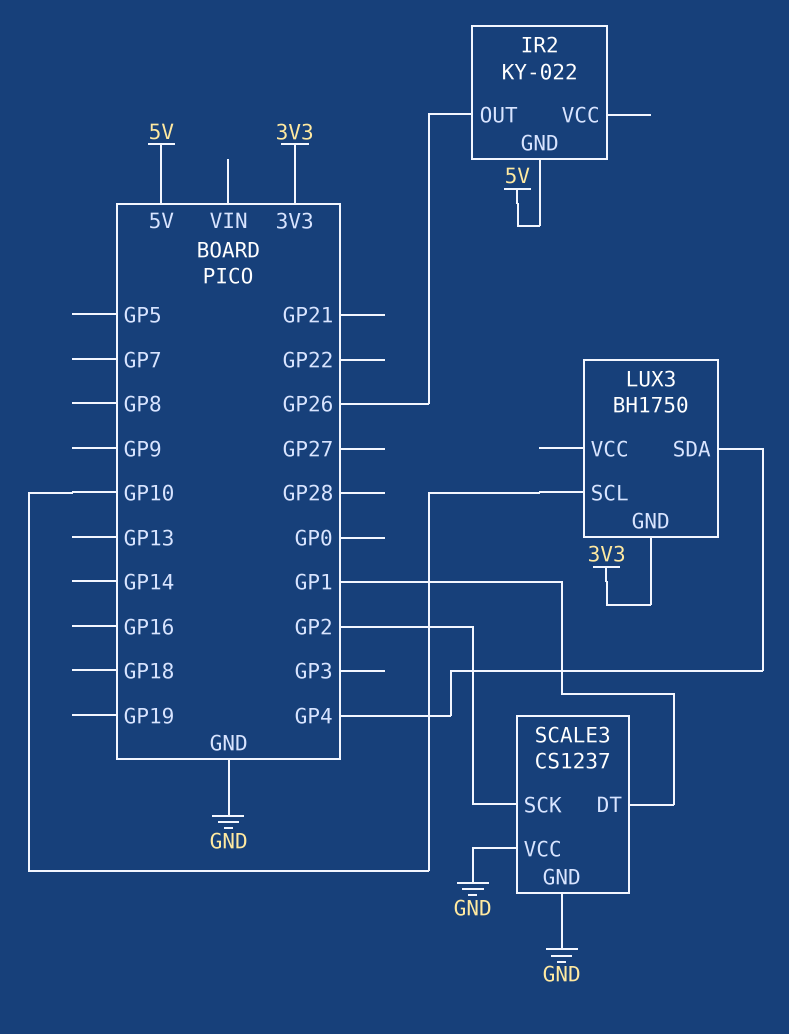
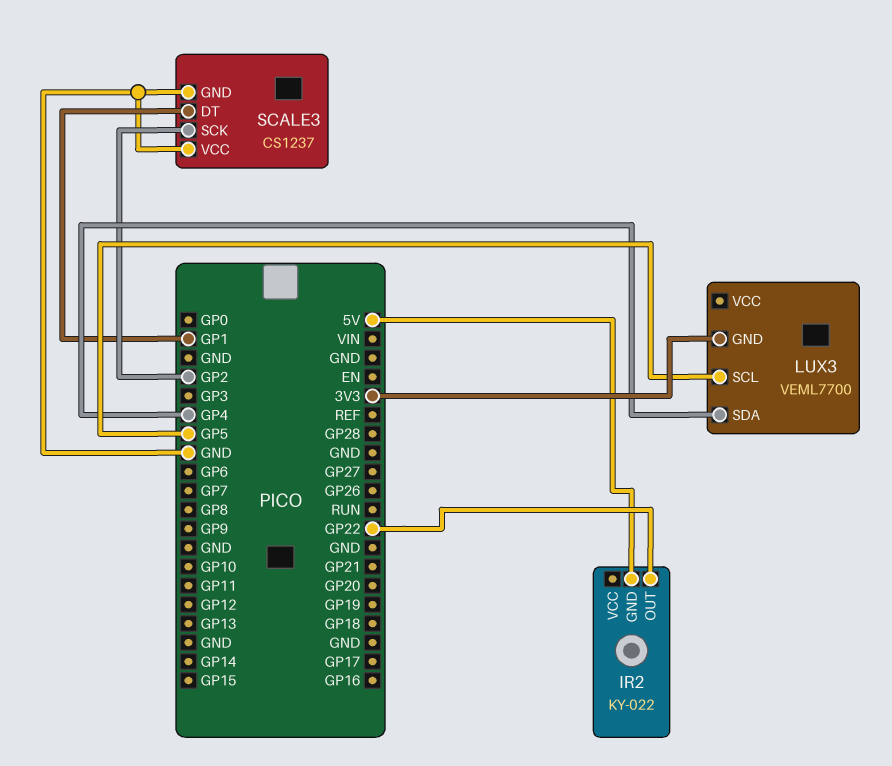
IR2 pin OUT: GP26 -> GP22
LUX3: BH1750 -> VEML7700
LUX3 pin SCL: GP10 -> GP5

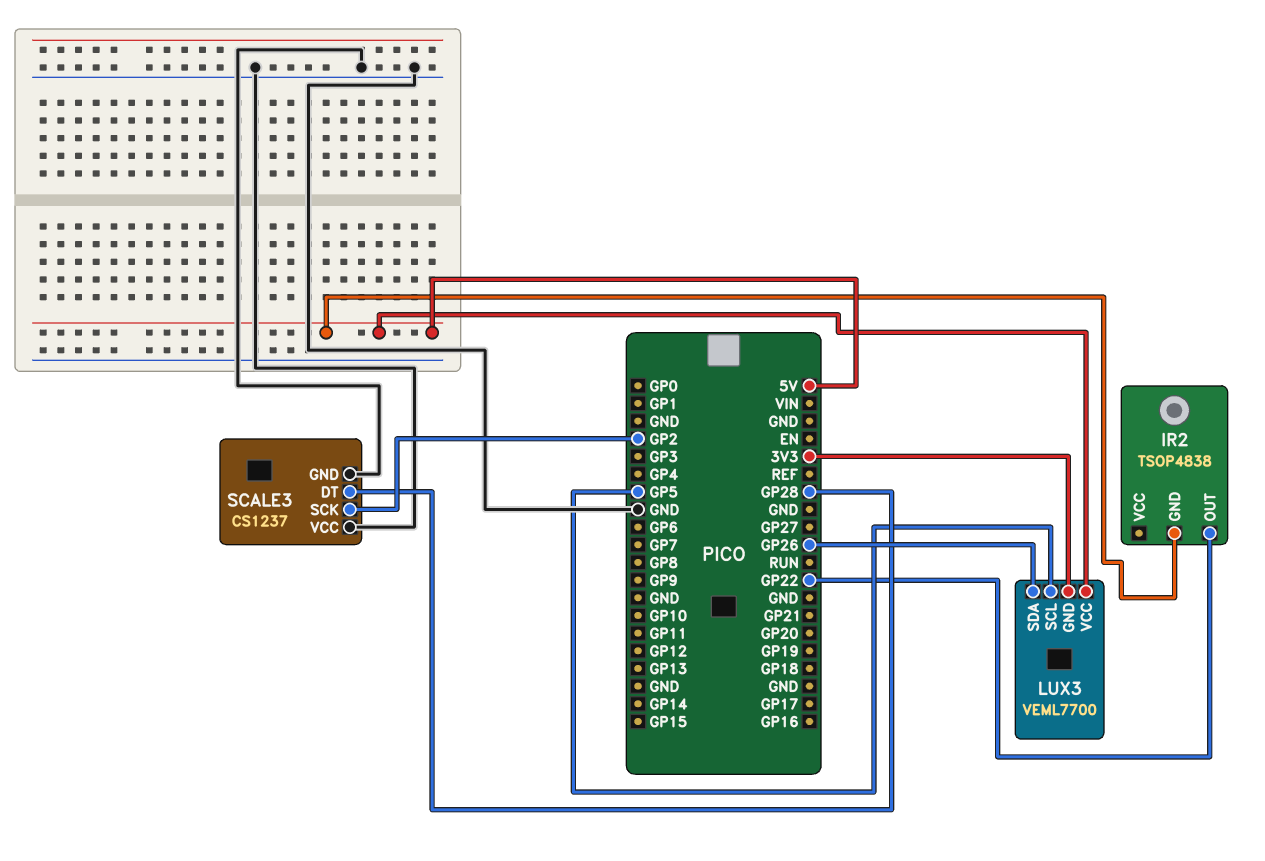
IR2: KY-022 -> TSOP4838
LUX3 pin SDA: GP4 -> GP26
LUX3 pin VCC: none -> 5V
SCALE3 pin DT: GP1 -> GP28

